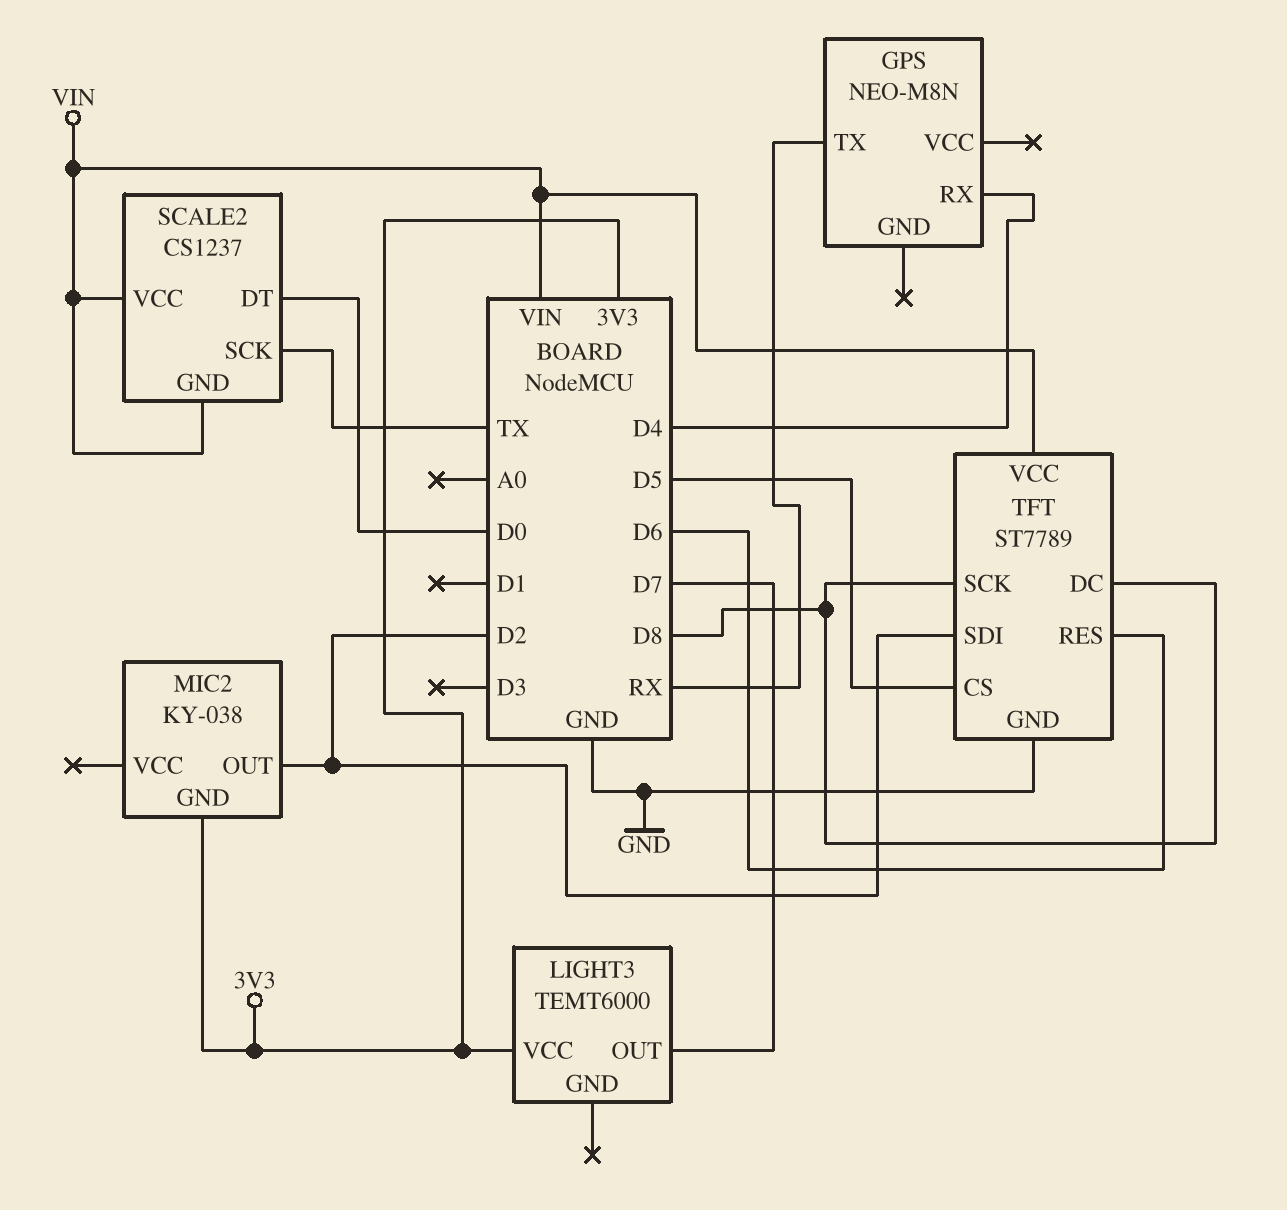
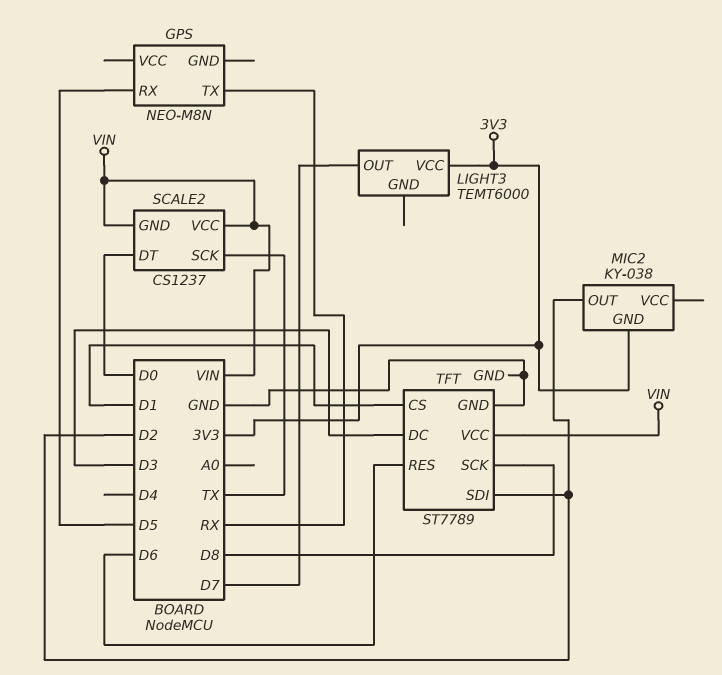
GPS pin RX: D4 -> D5
TFT pin CS: D5 -> D1
TFT pin DC: D8 -> D3

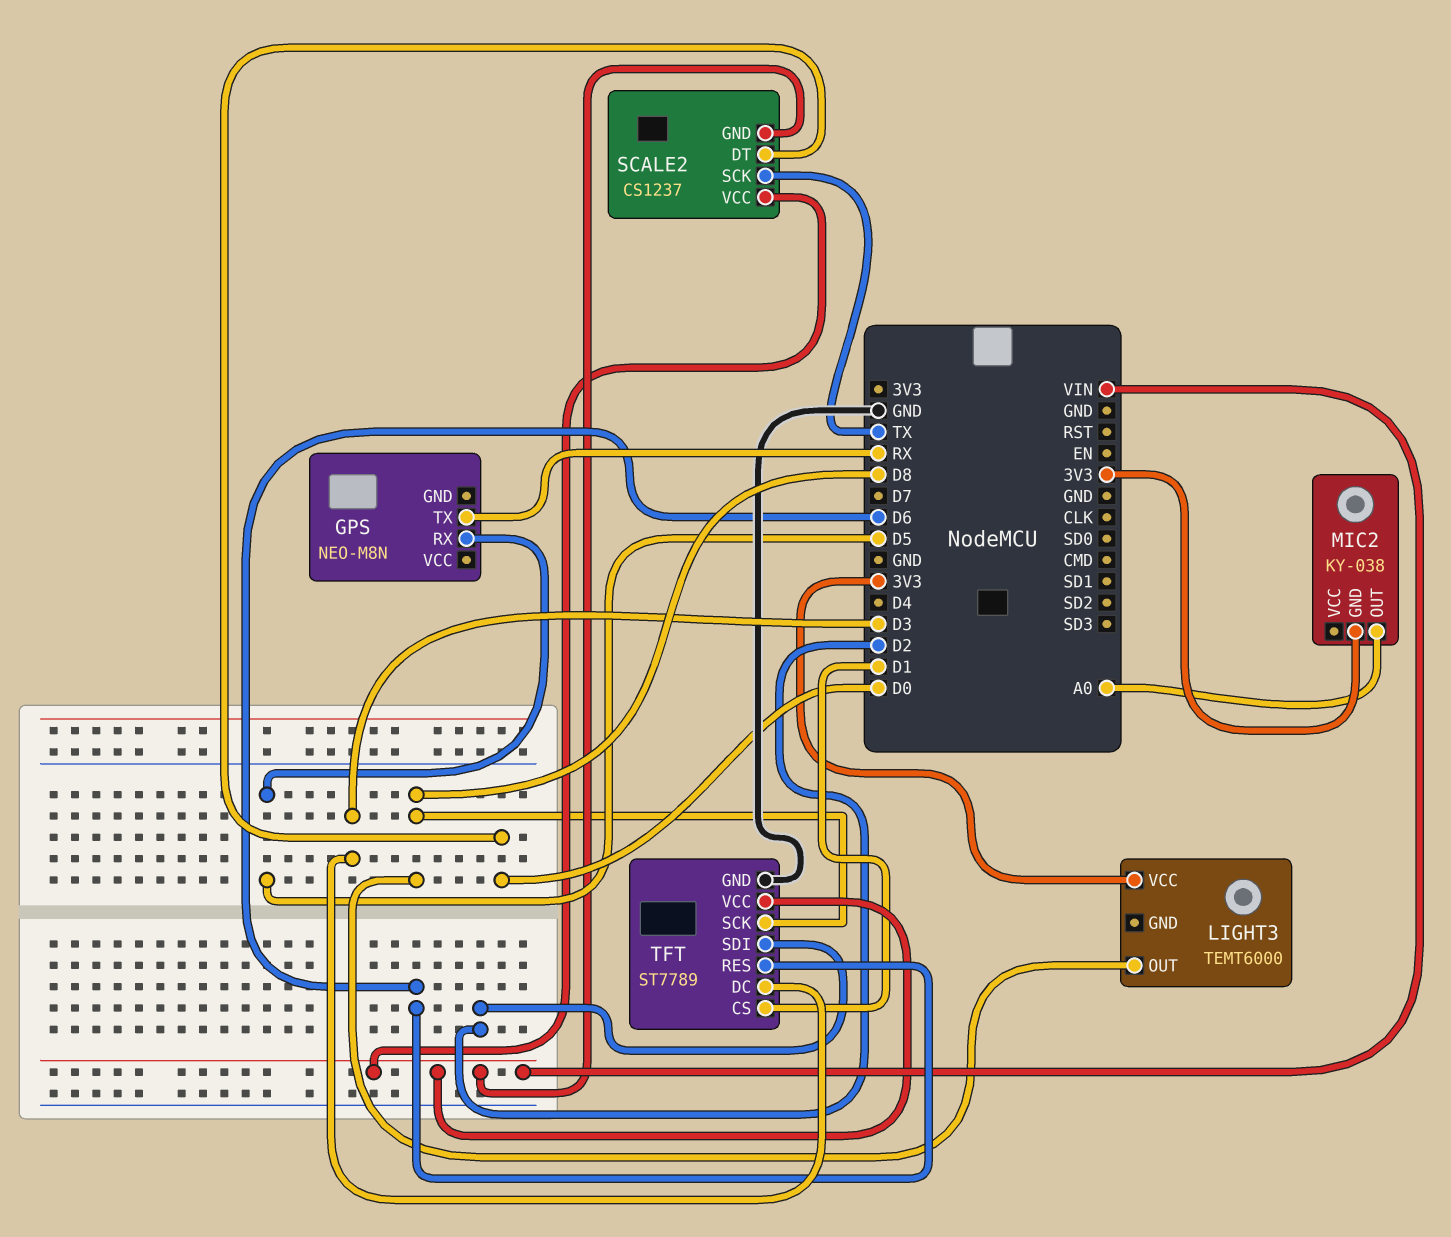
LIGHT3 pin OUT: D7 -> D8
MIC2 pin OUT: D2 -> A0

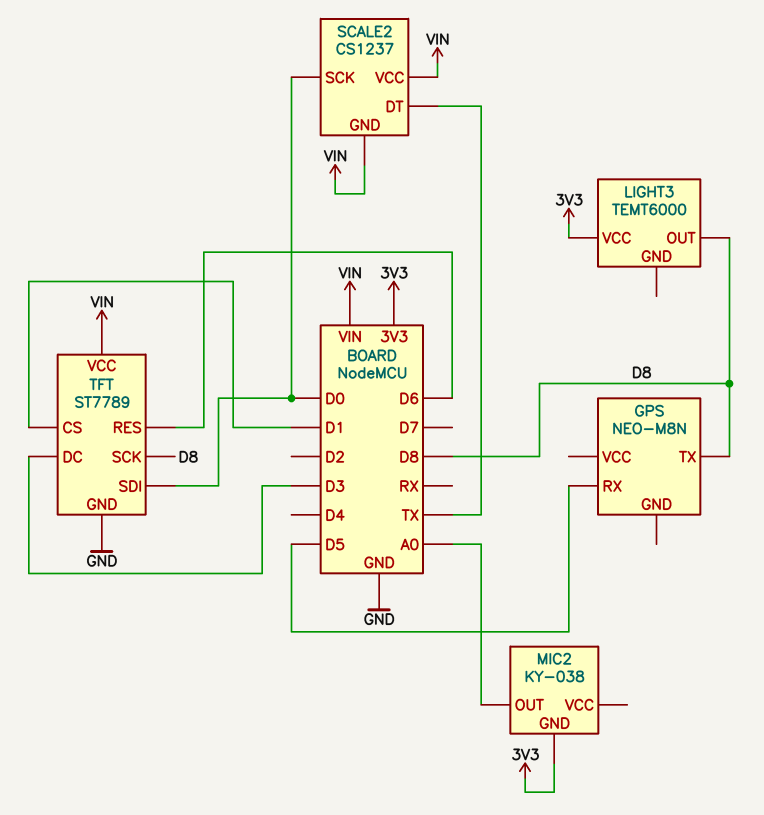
GPS pin TX: RX -> D8
SCALE2 pin DT: D0 -> TX
SCALE2 pin SCK: TX -> D0
TFT pin SDI: D2 -> D0

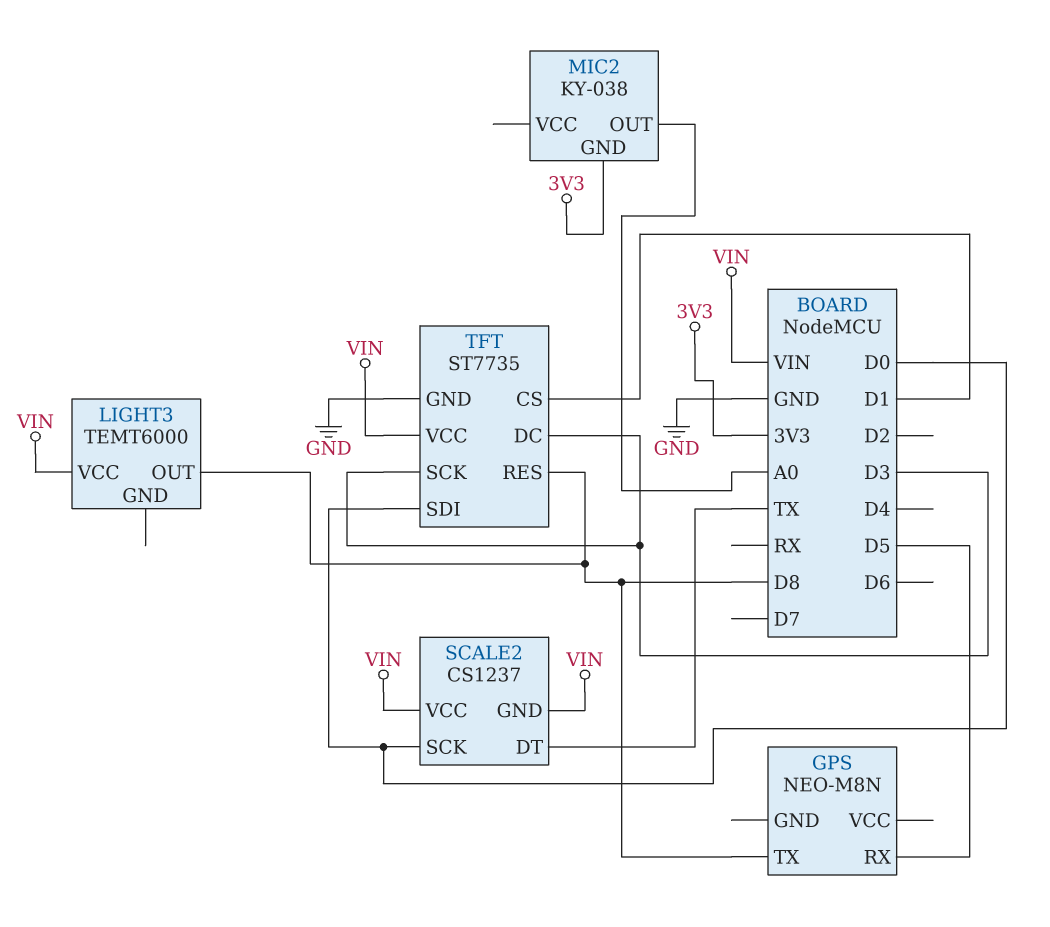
LIGHT3 pin VCC: 3V3 -> VIN
TFT: ST7789 -> ST7735
TFT pin RES: D6 -> D8
TFT pin SCK: D8 -> D3

